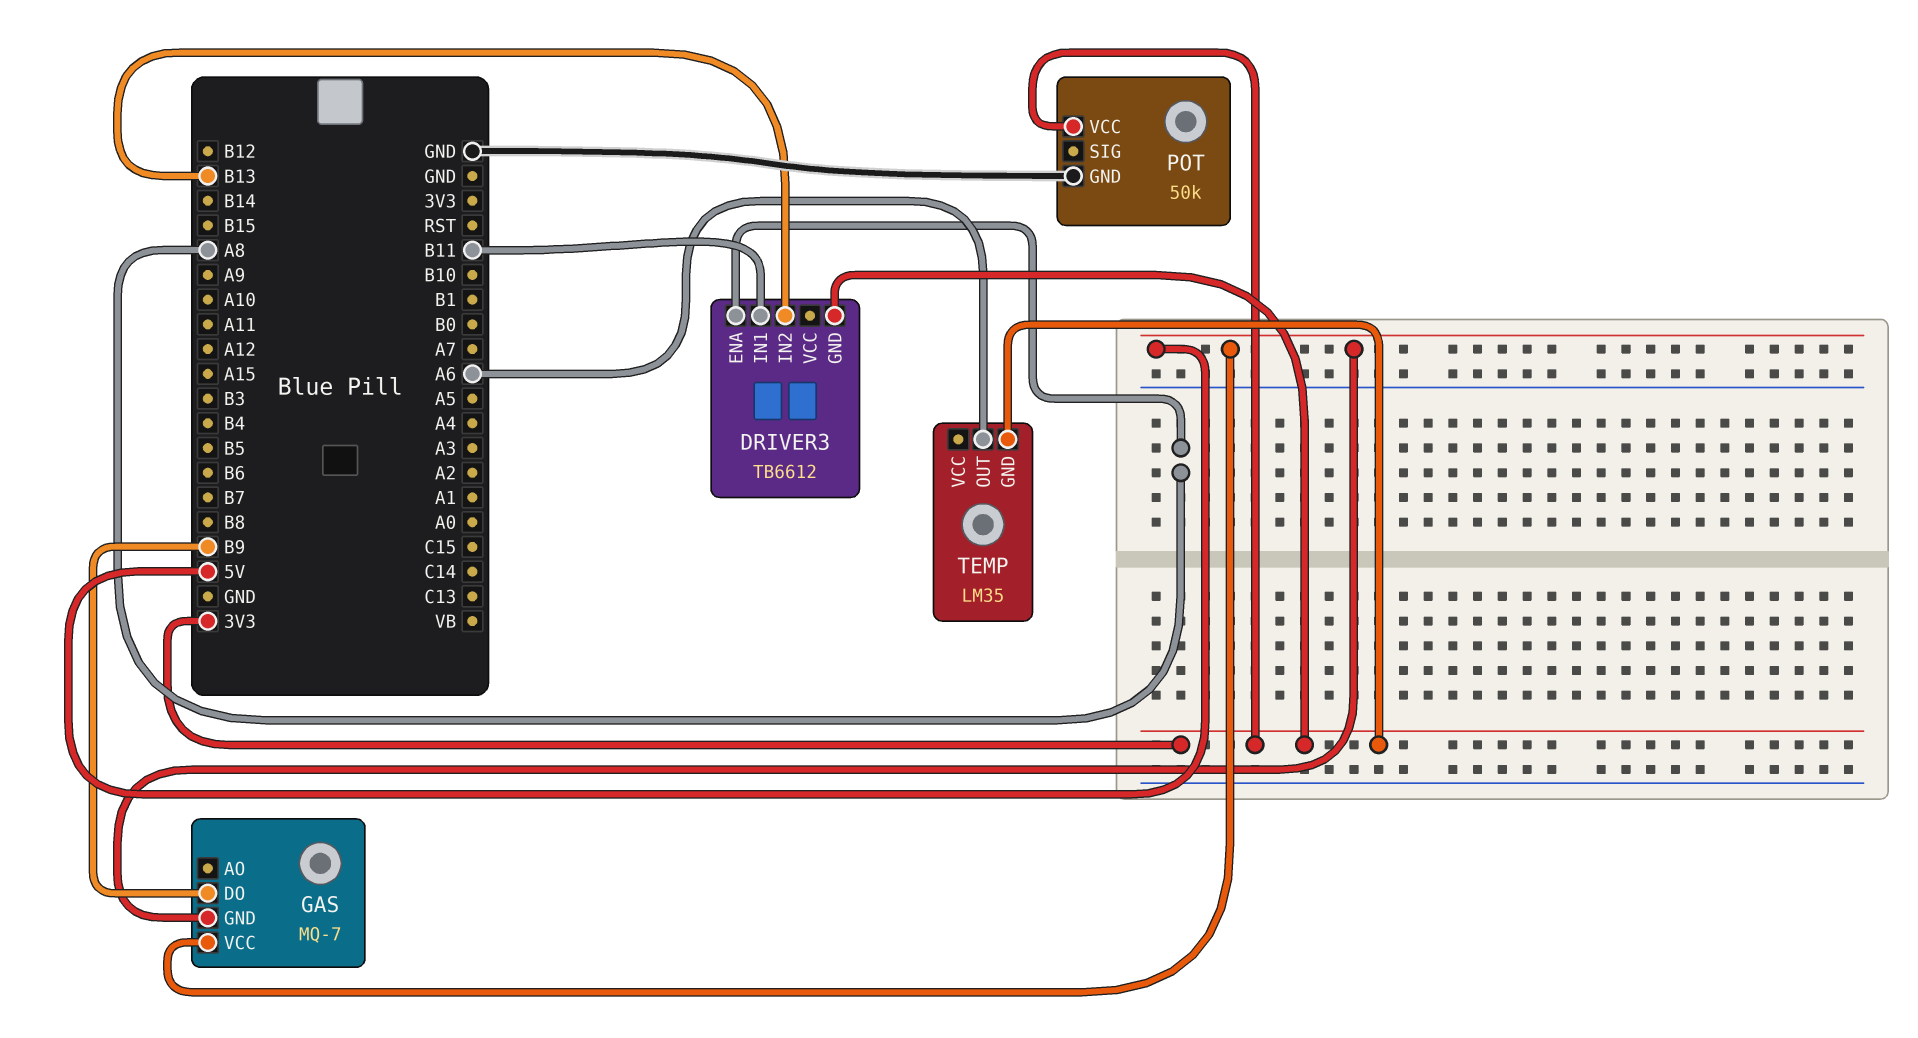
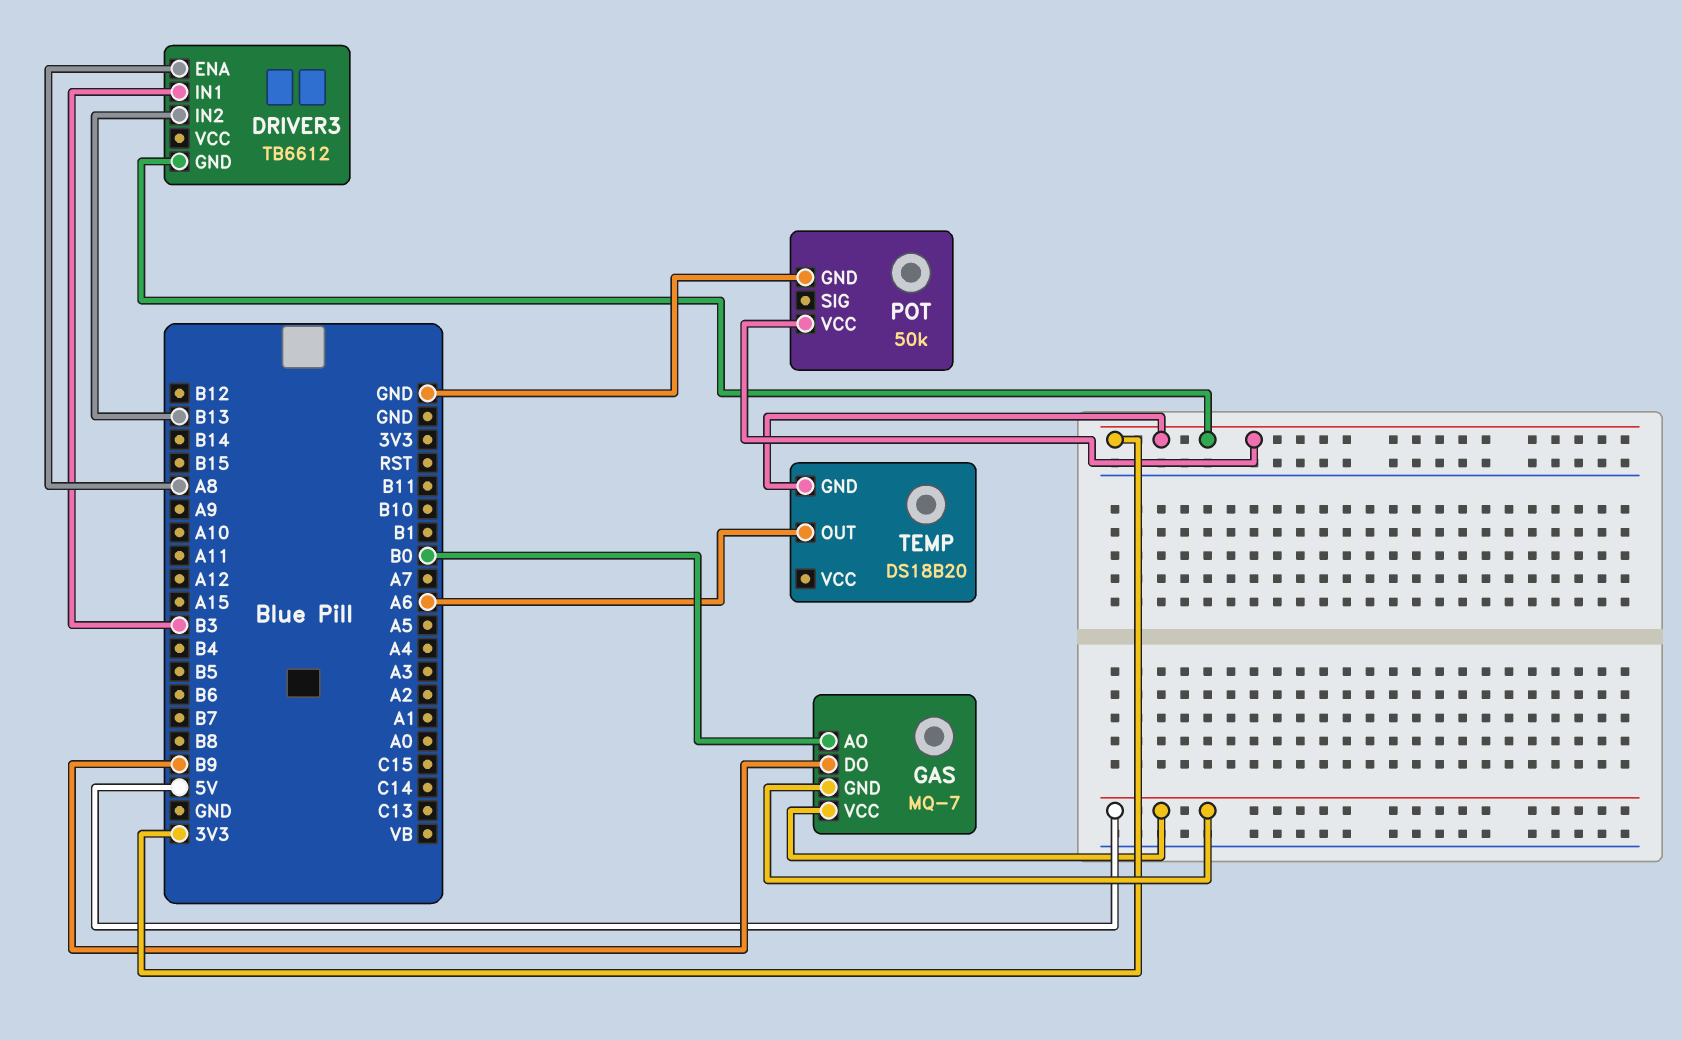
DRIVER3 pin IN1: B11 -> B3
GAS pin AO: none -> B0
TEMP: LM35 -> DS18B20

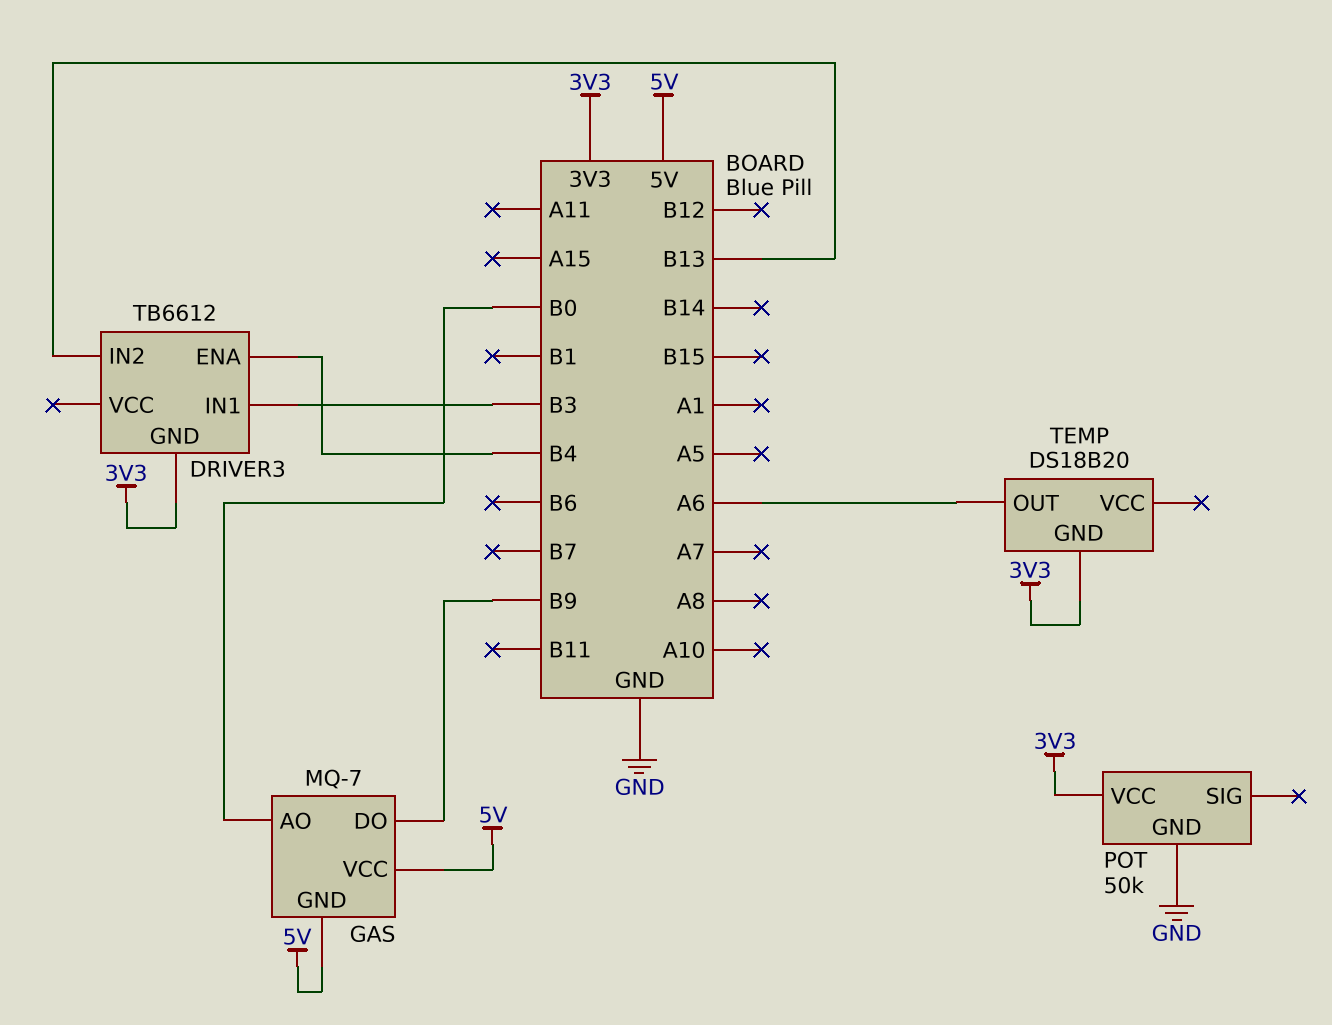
DRIVER3 pin ENA: A8 -> B4

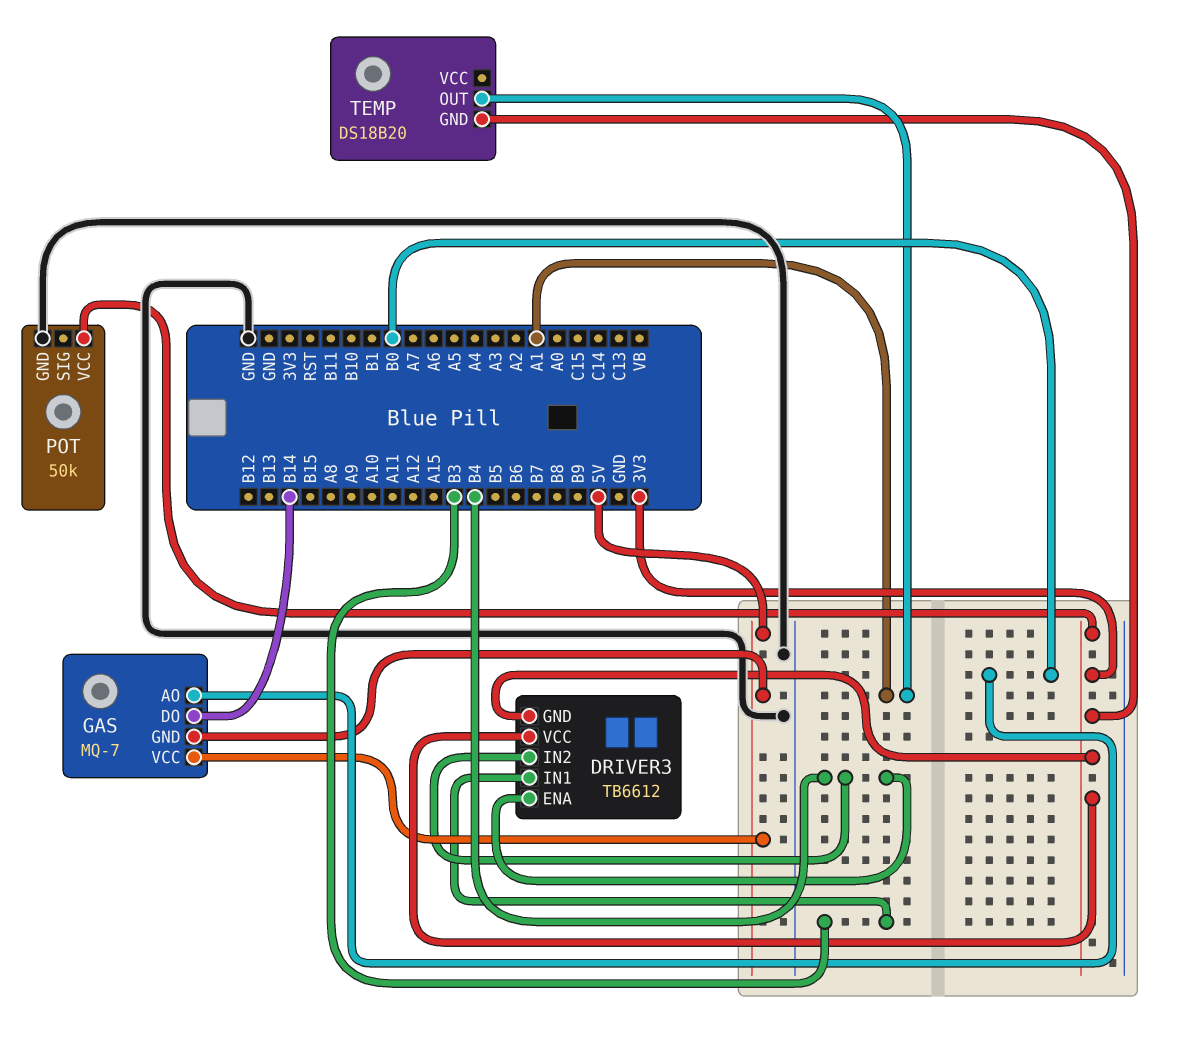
DRIVER3 pin IN2: B13 -> B4
DRIVER3 pin VCC: none -> 3V3
GAS pin DO: B9 -> B14
TEMP pin OUT: A6 -> A1

